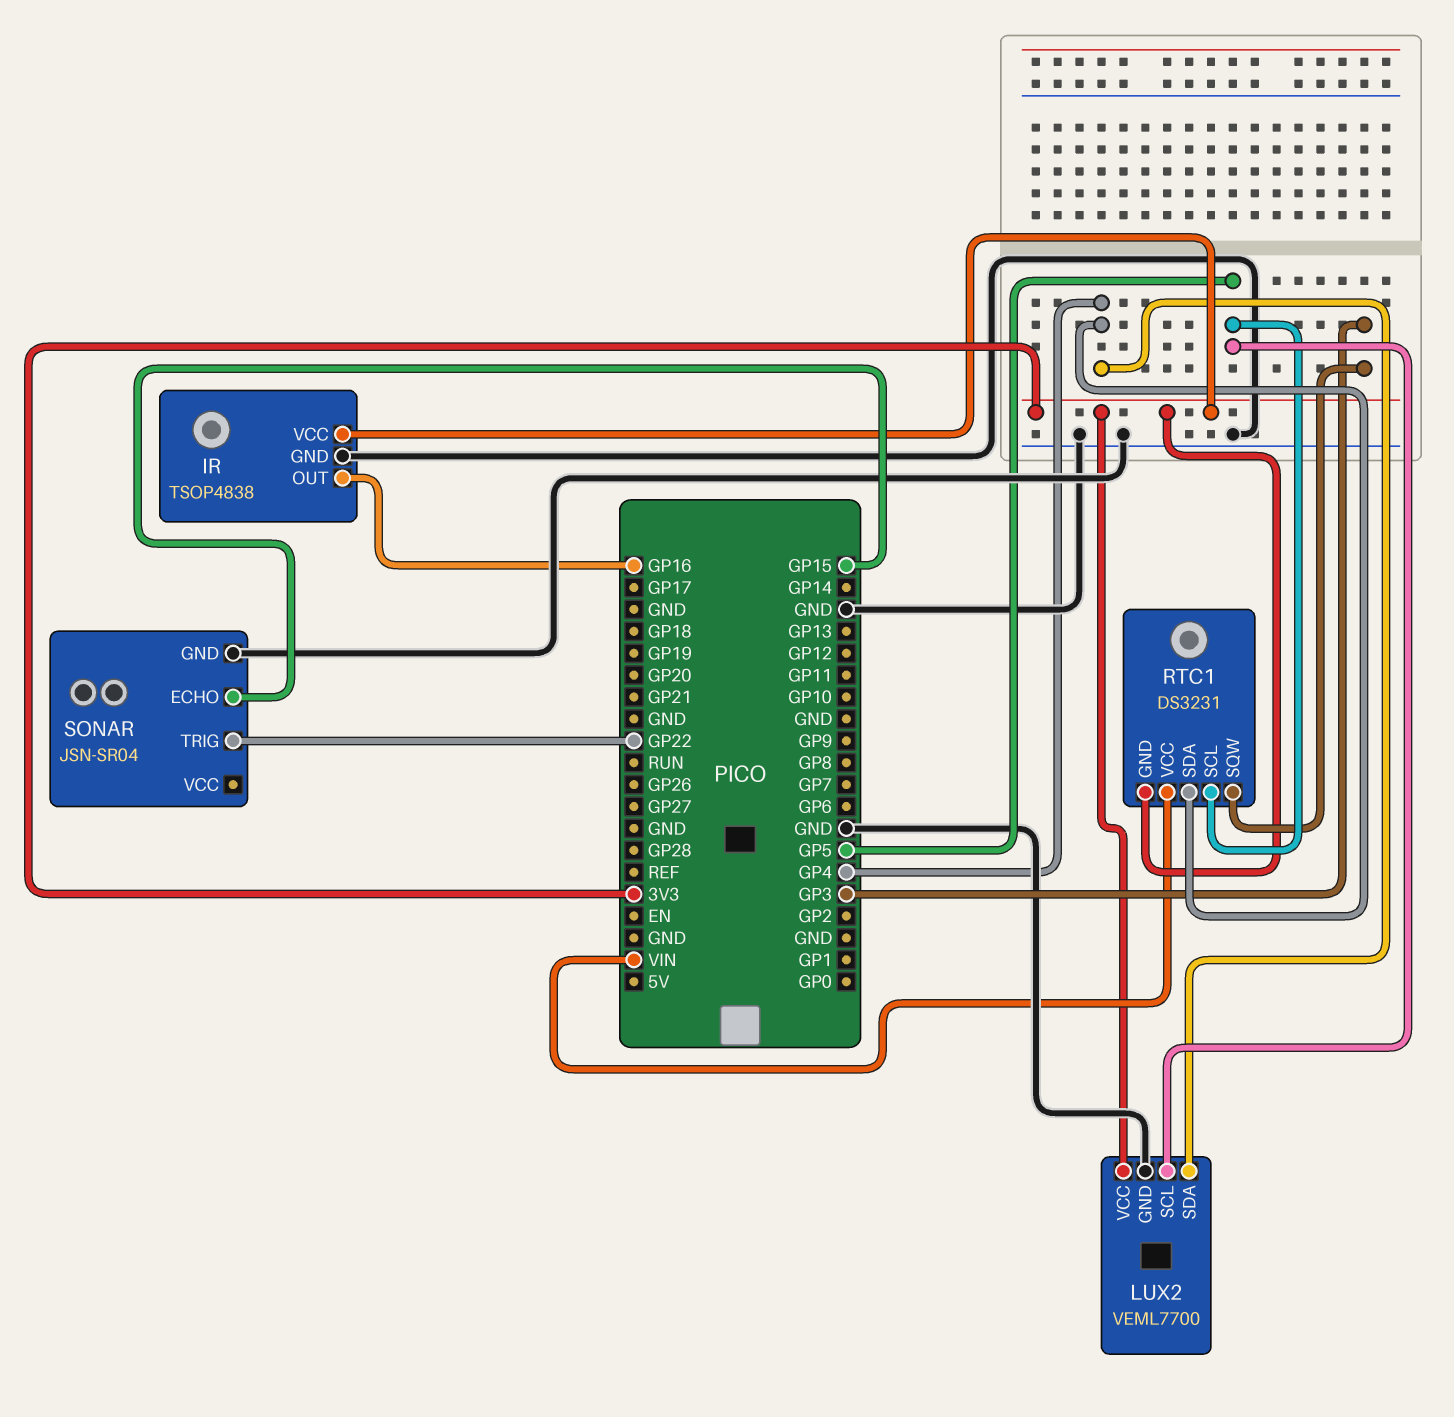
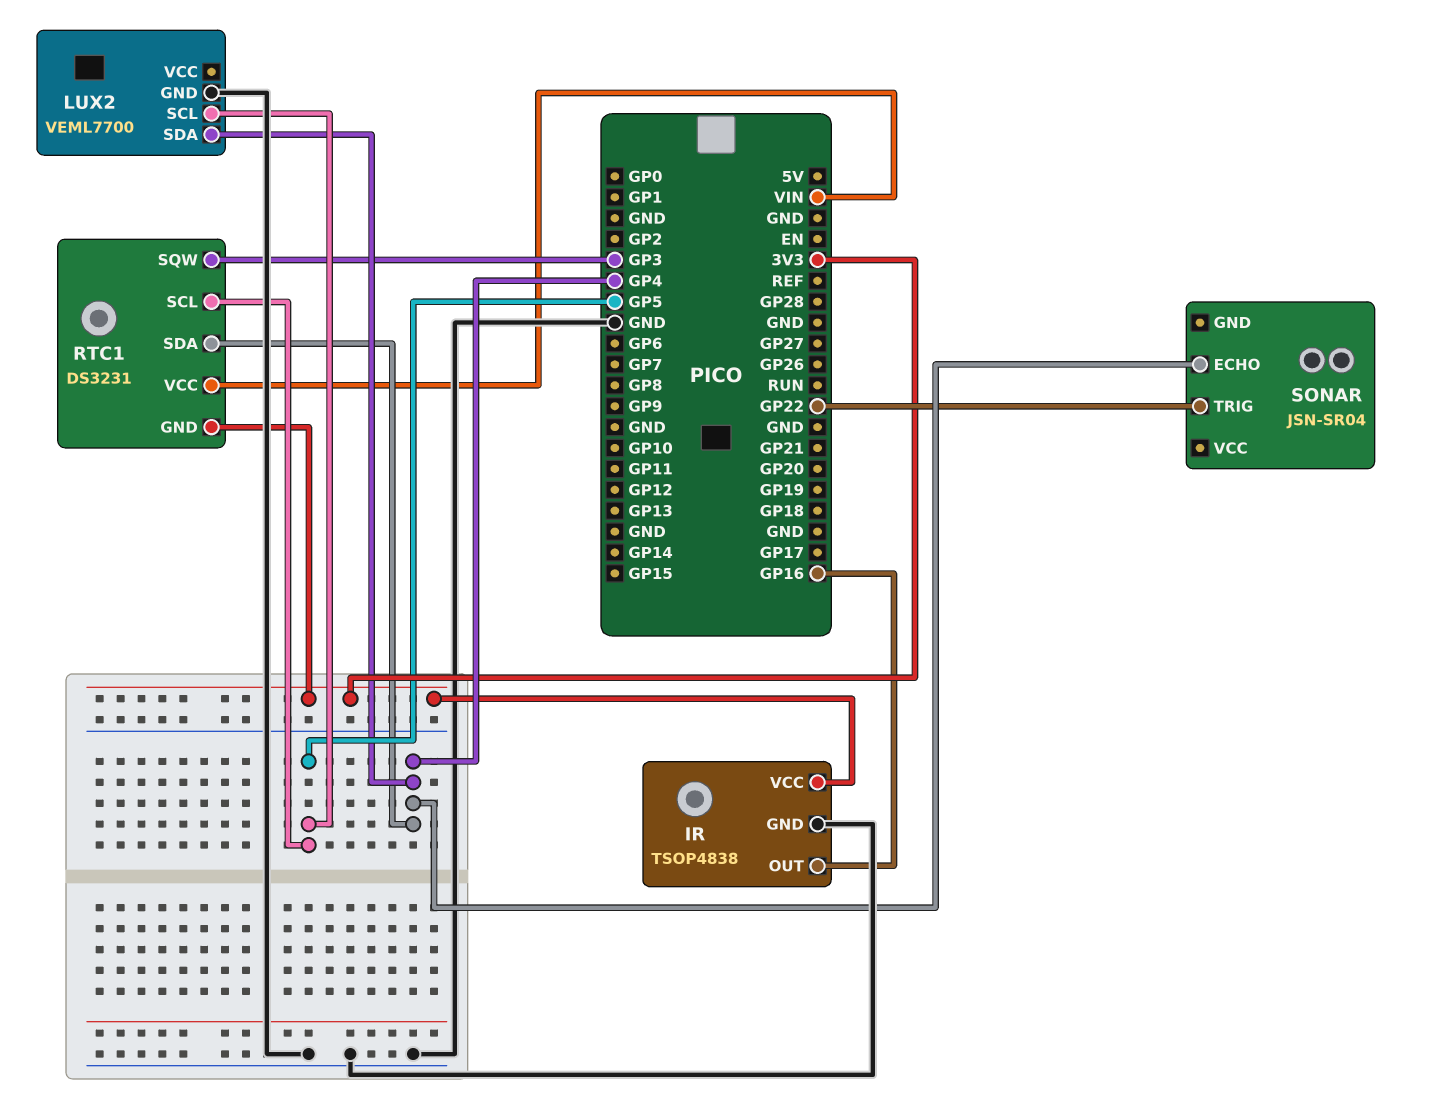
LUX2 pin VCC: 3V3 -> none
SONAR pin ECHO: GP15 -> GP4
SONAR pin GND: GND -> none

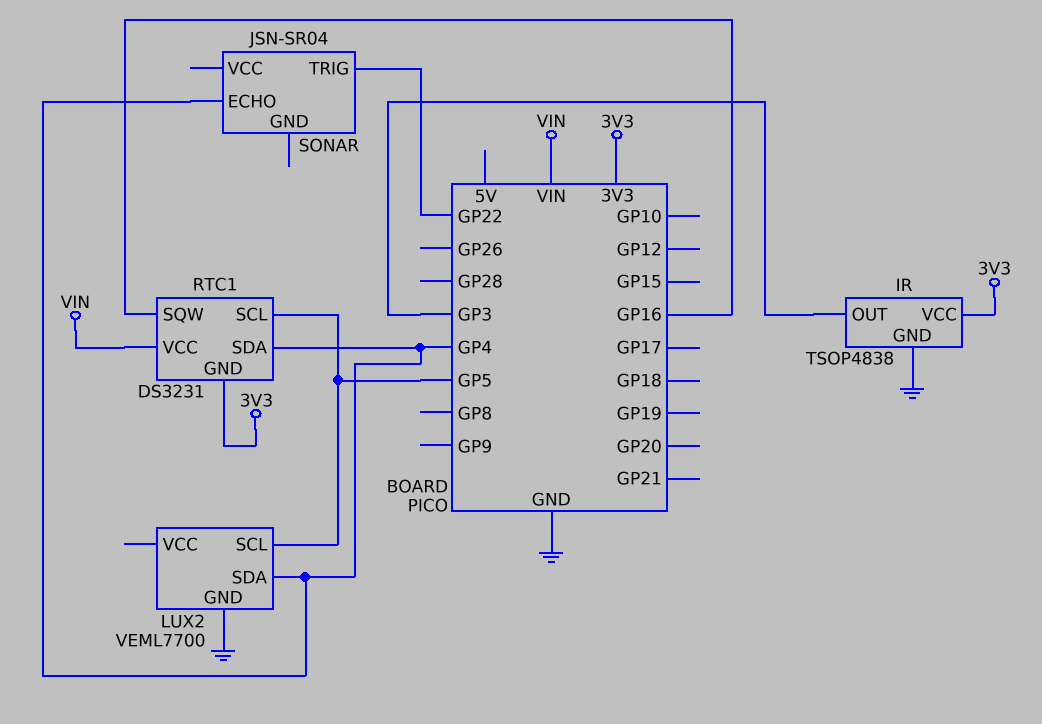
IR pin OUT: GP16 -> GP3
RTC1 pin SQW: GP3 -> GP16

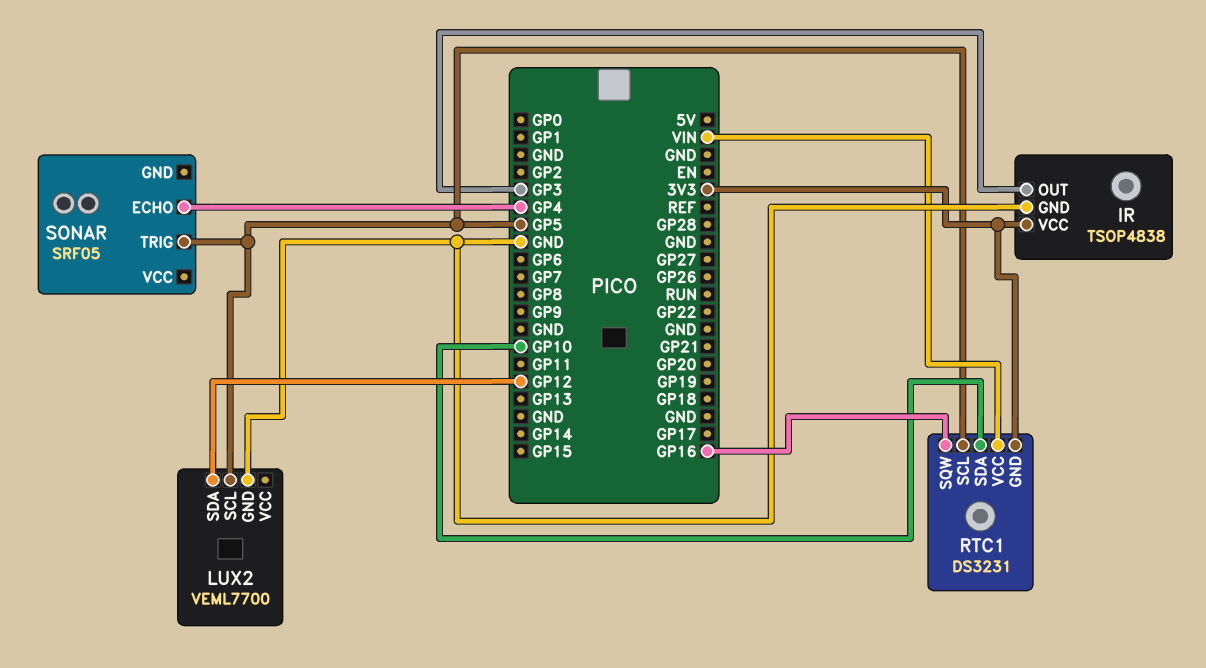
LUX2 pin SDA: GP4 -> GP12
RTC1 pin SDA: GP4 -> GP10
SONAR: JSN-SR04 -> SRF05
SONAR pin TRIG: GP22 -> GP5

